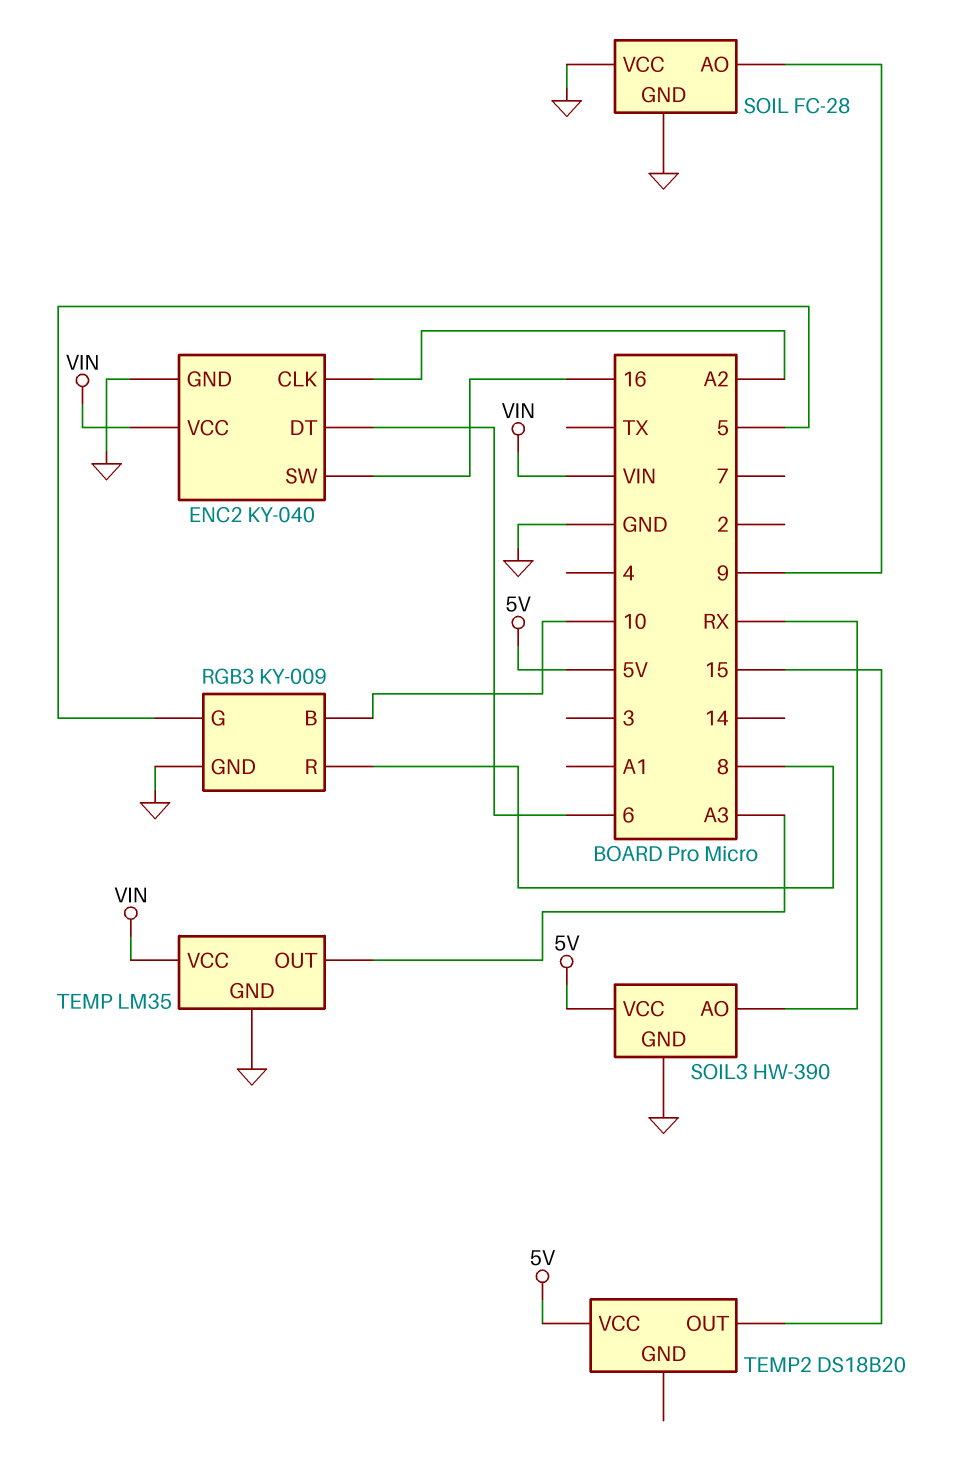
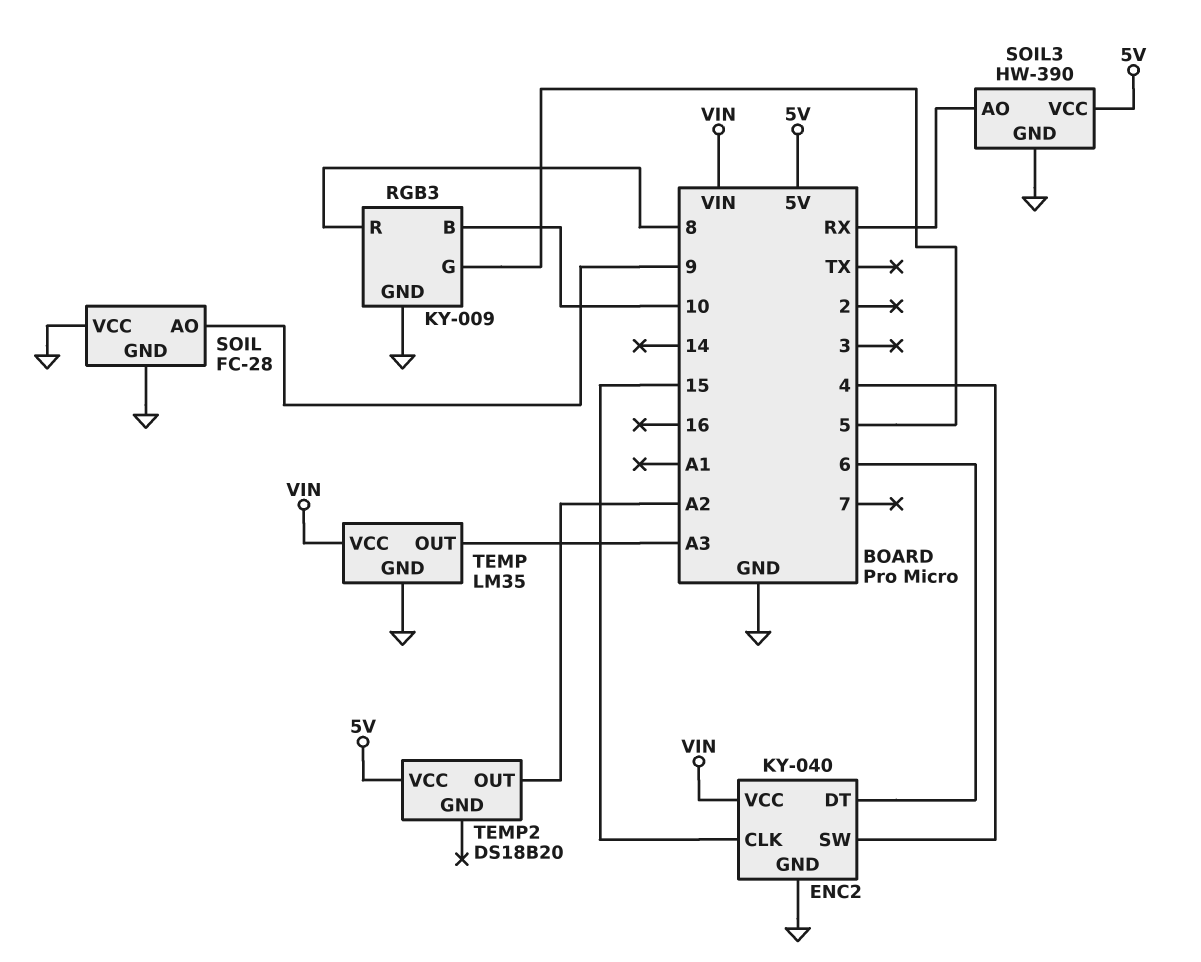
ENC2 pin CLK: A2 -> 15
ENC2 pin SW: 16 -> 4
TEMP2 pin OUT: 15 -> A2

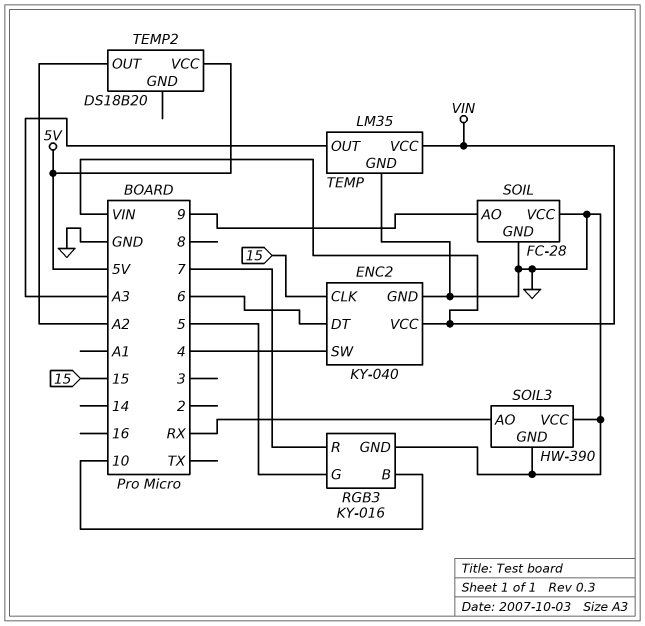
RGB3: KY-009 -> KY-016
RGB3 pin R: 8 -> 7
SOIL3 pin VCC: 5V -> GND

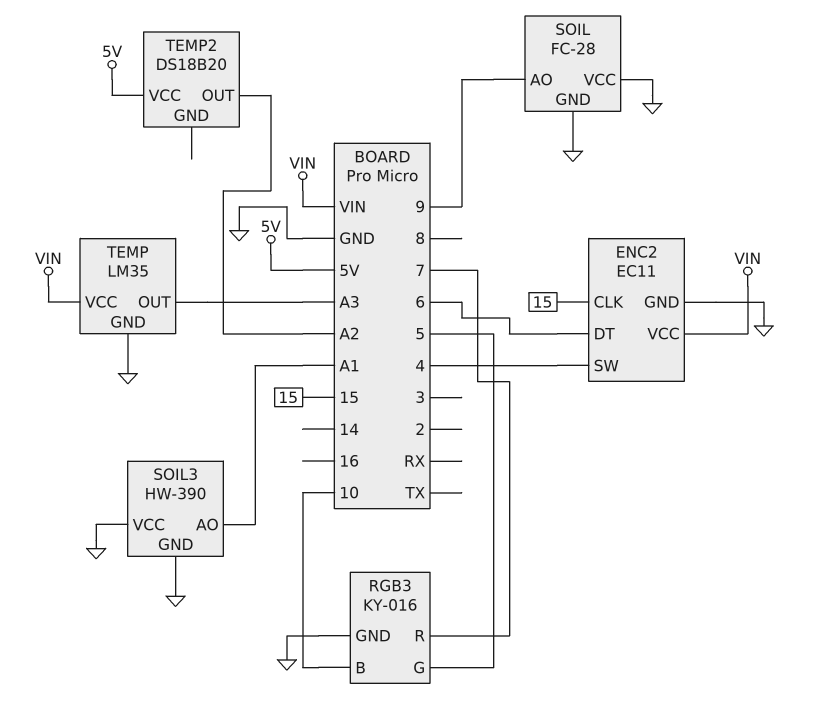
ENC2: KY-040 -> EC11
SOIL3 pin AO: RX -> A1

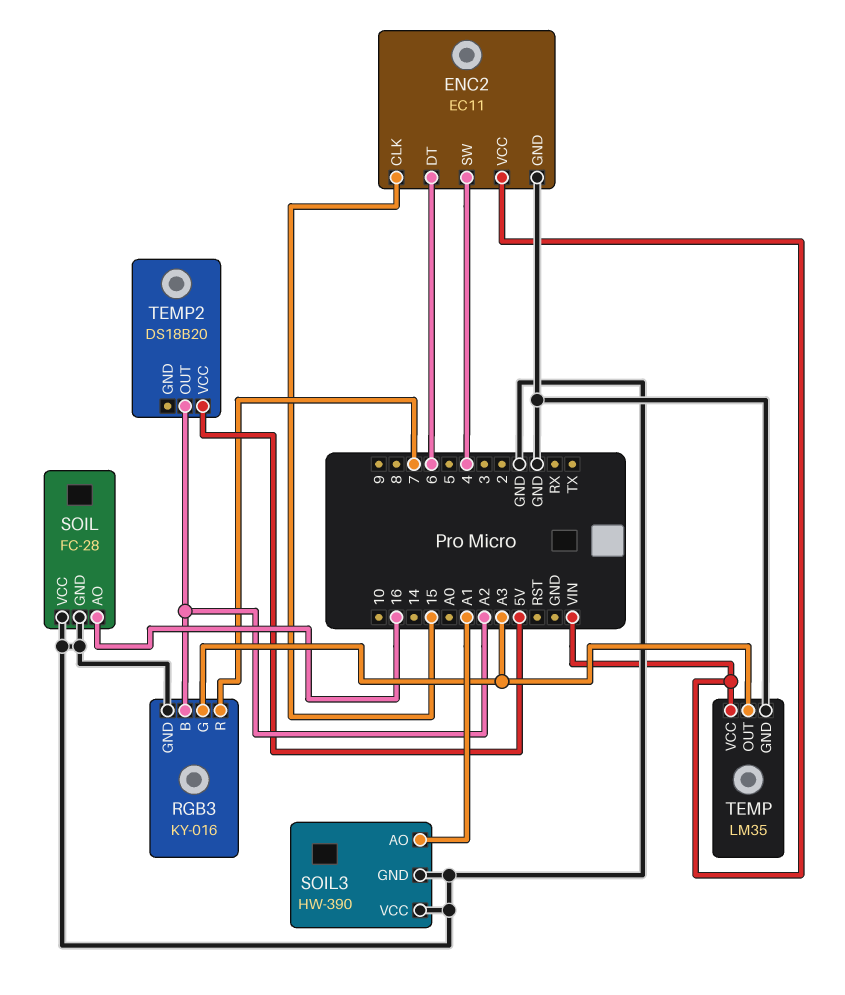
RGB3 pin B: 10 -> A2
RGB3 pin G: 5 -> A3
SOIL pin AO: 9 -> 16

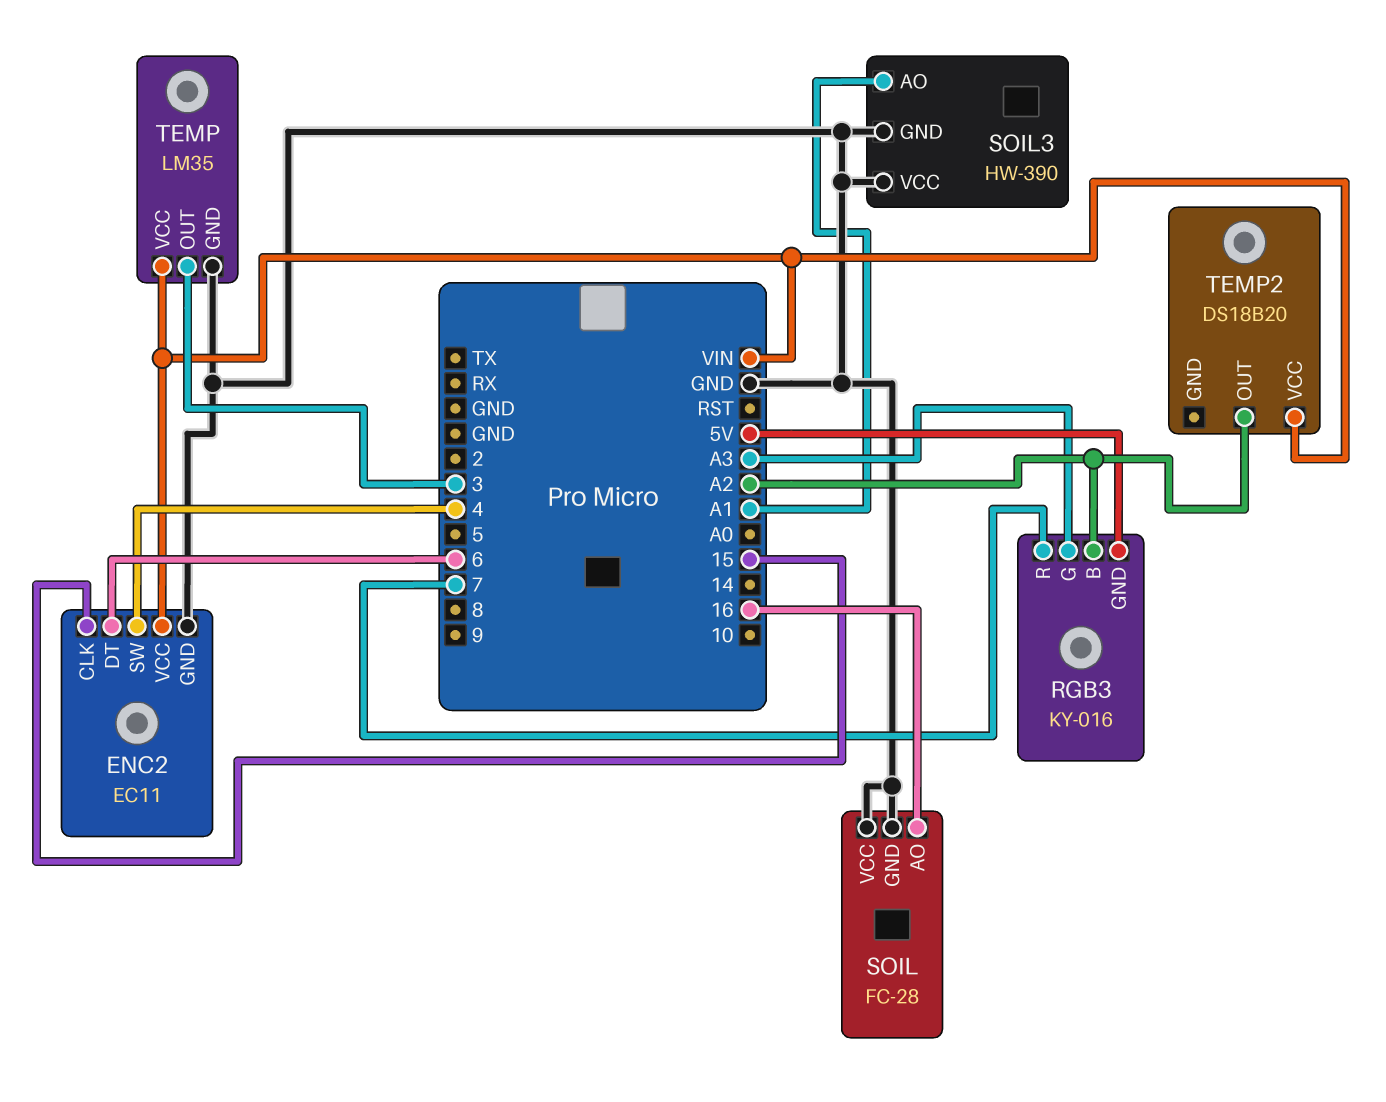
RGB3 pin GND: GND -> 5V
TEMP pin OUT: A3 -> 3
TEMP2 pin VCC: 5V -> VIN

